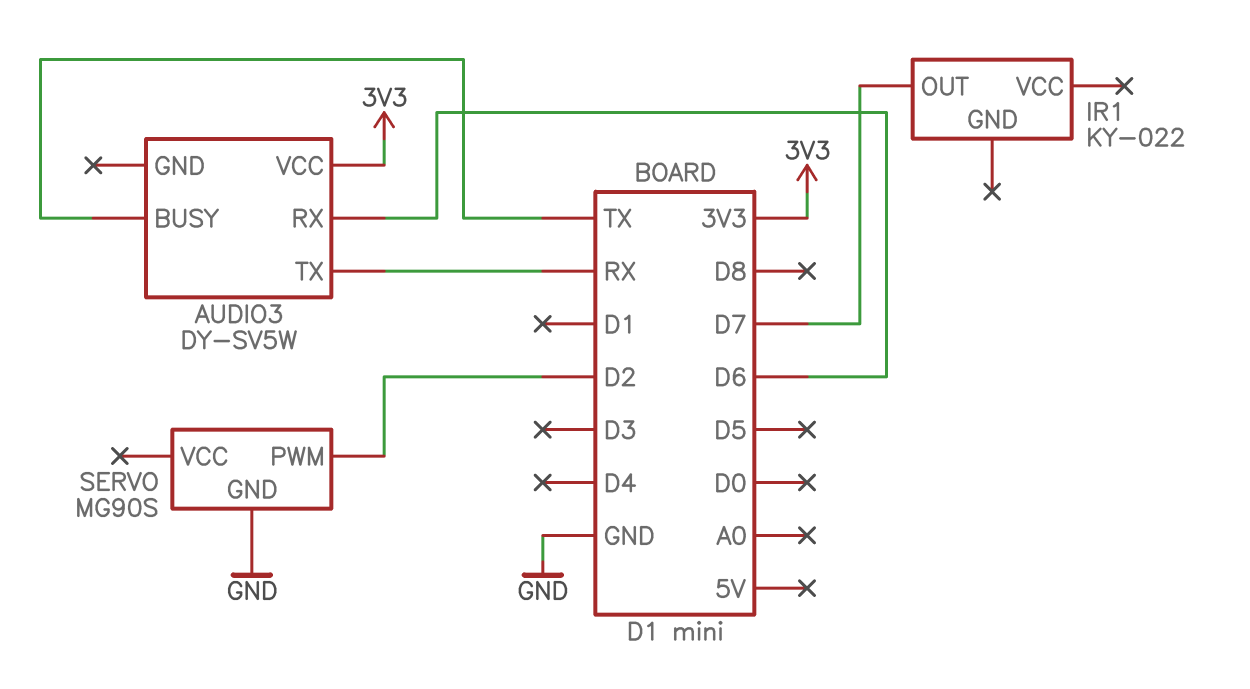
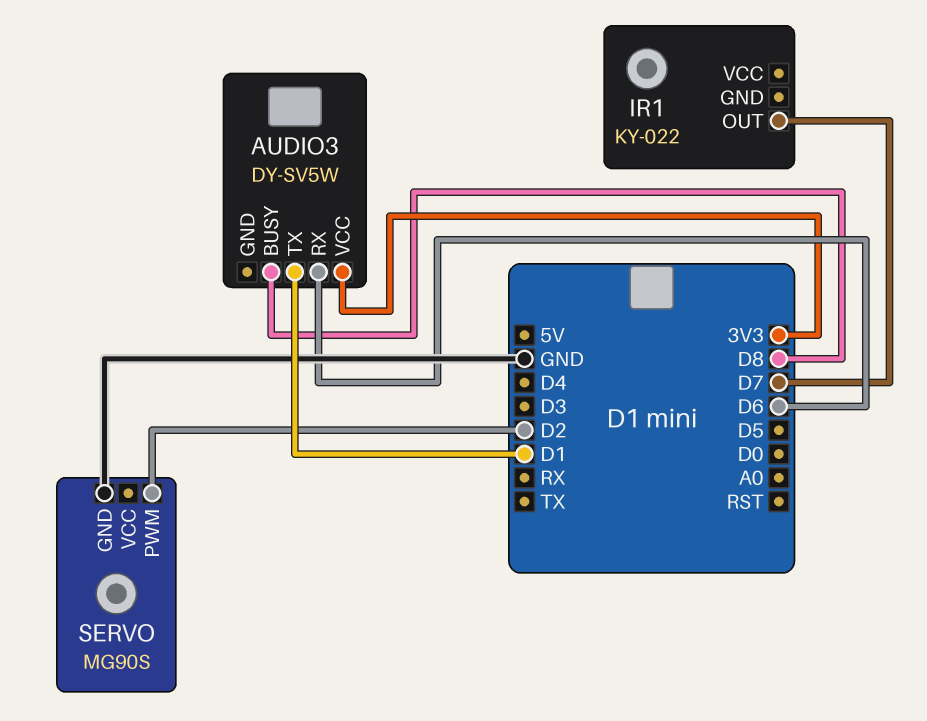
AUDIO3 pin BUSY: TX -> D8
AUDIO3 pin TX: RX -> D1

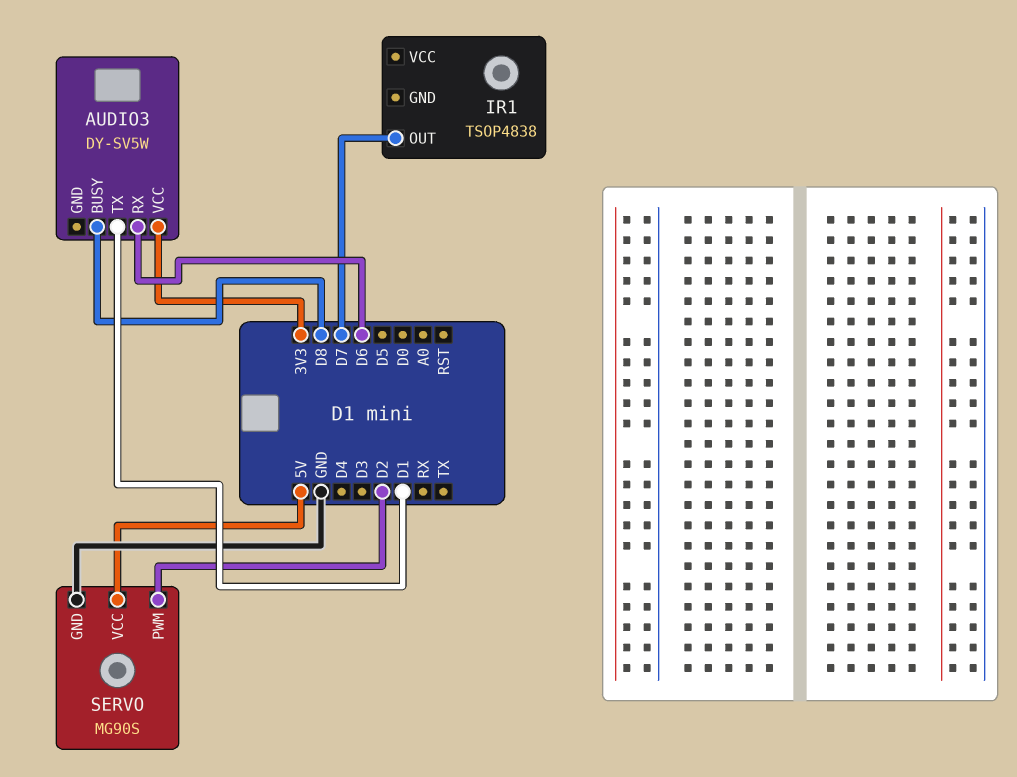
IR1: KY-022 -> TSOP4838
SERVO pin VCC: none -> 5V

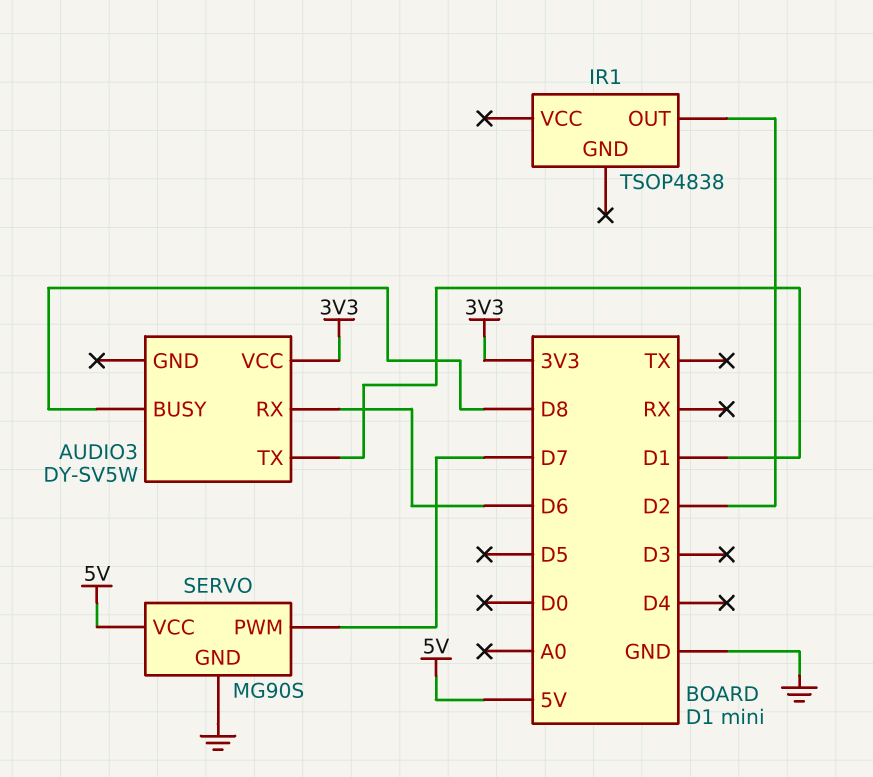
IR1 pin OUT: D7 -> D2
SERVO pin PWM: D2 -> D7

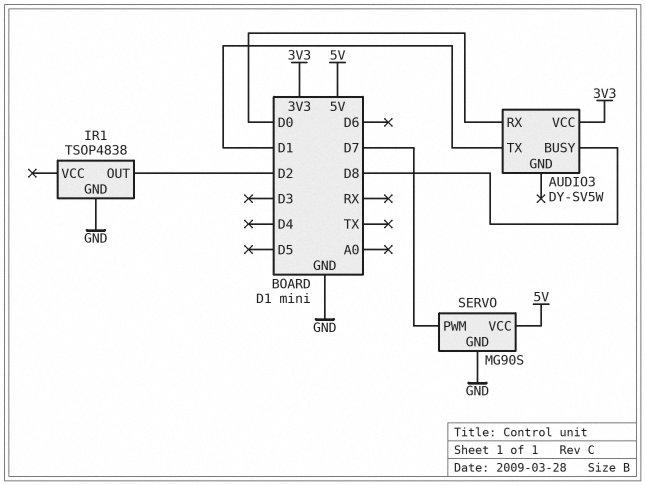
AUDIO3 pin RX: D6 -> D0
IR1 pin GND: none -> GND

